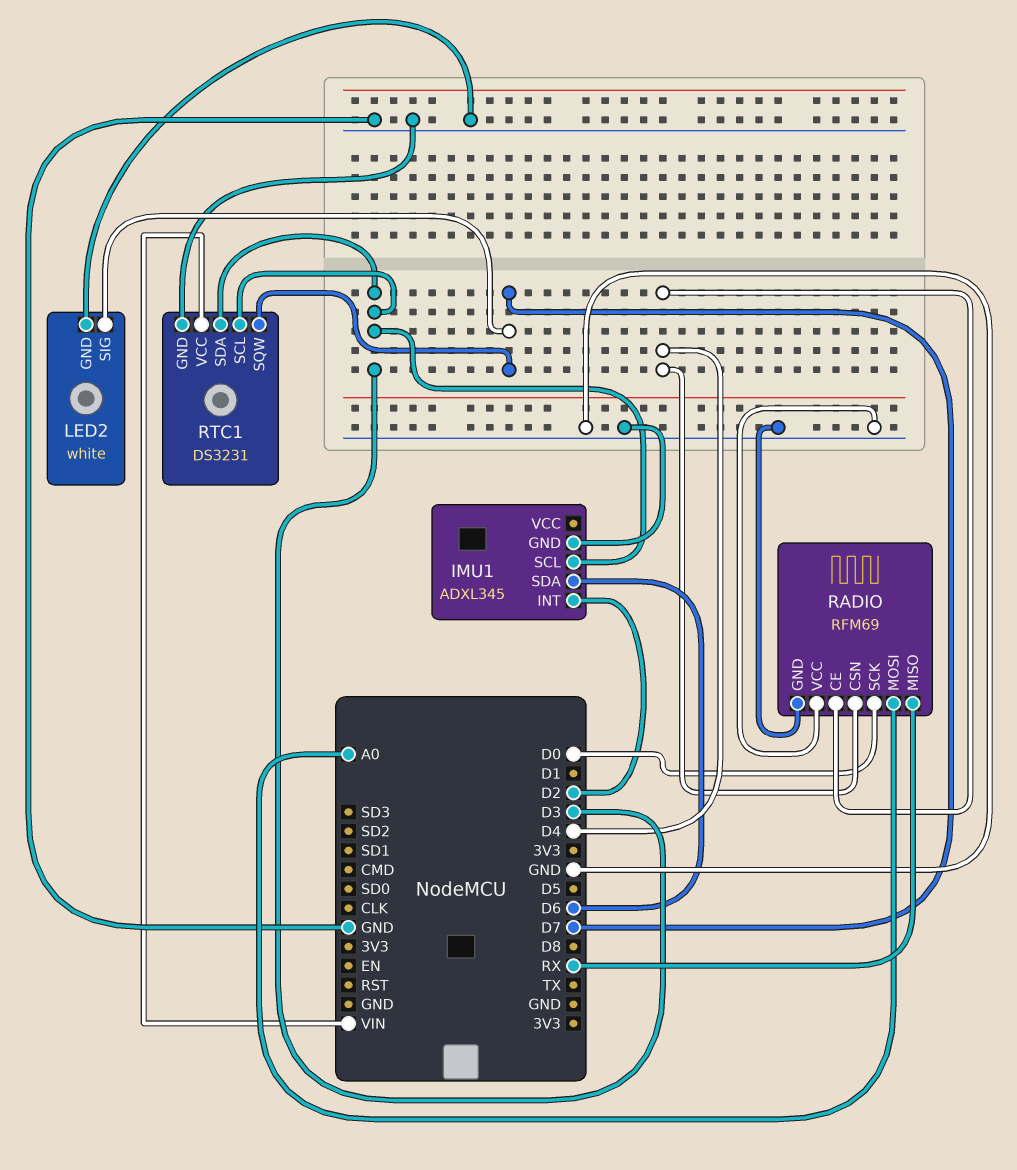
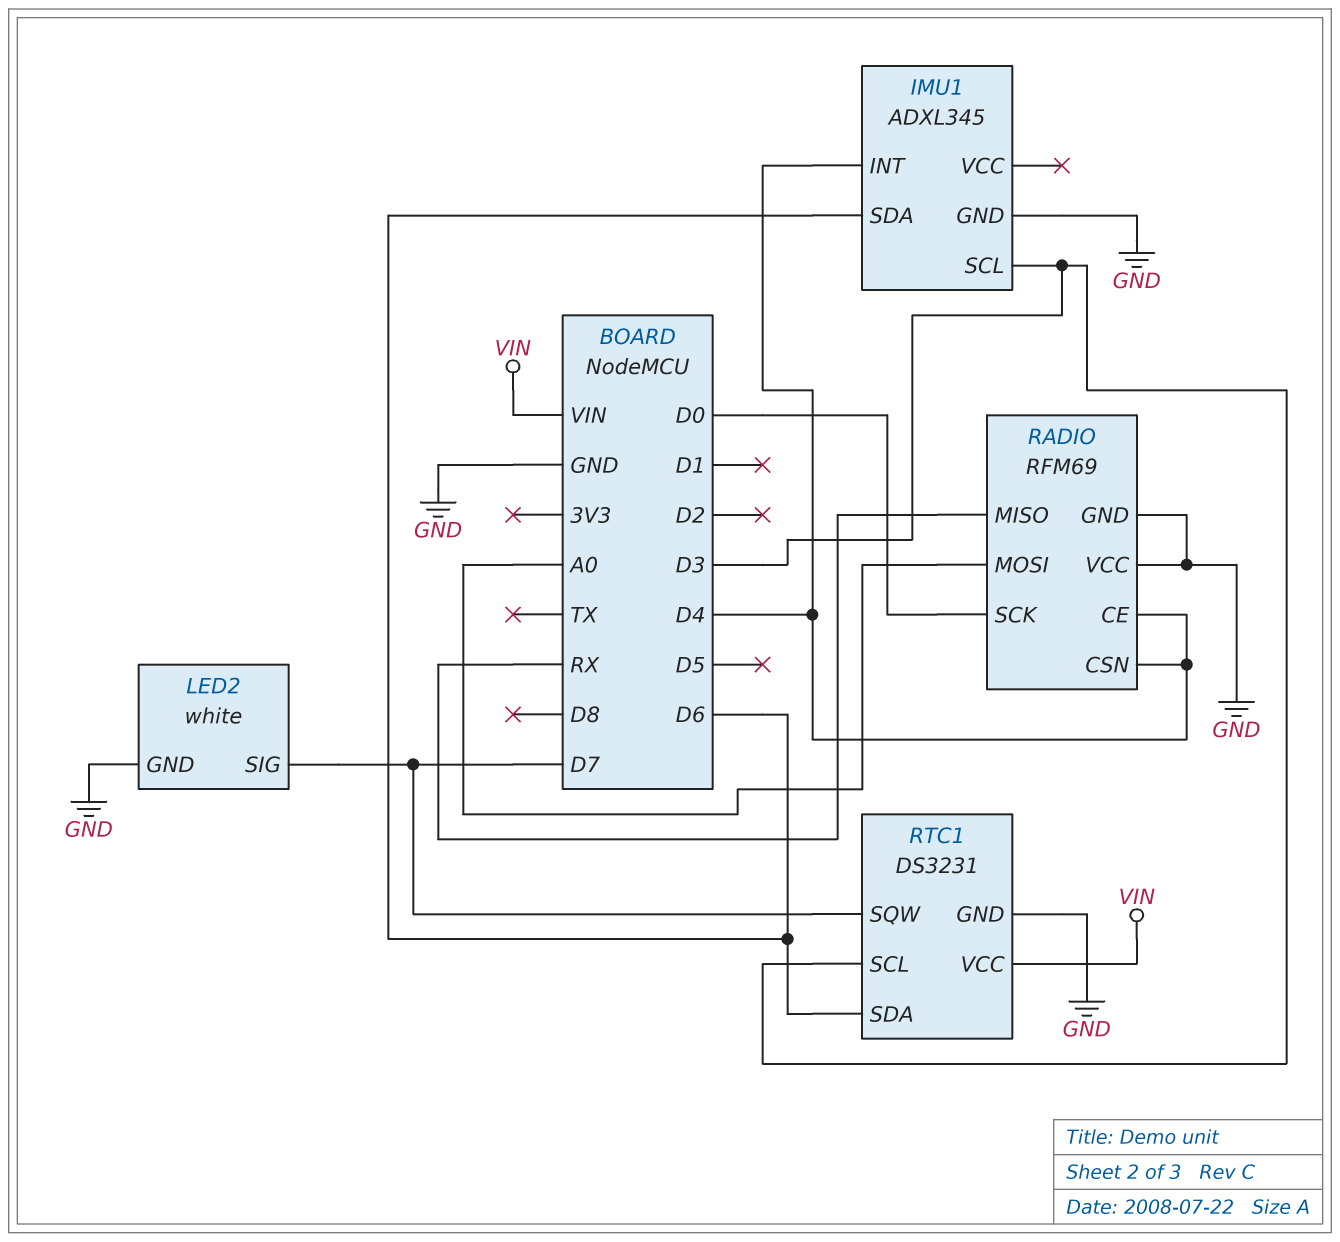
IMU1 pin INT: D2 -> D4
RTC1 pin SDA: D3 -> D6

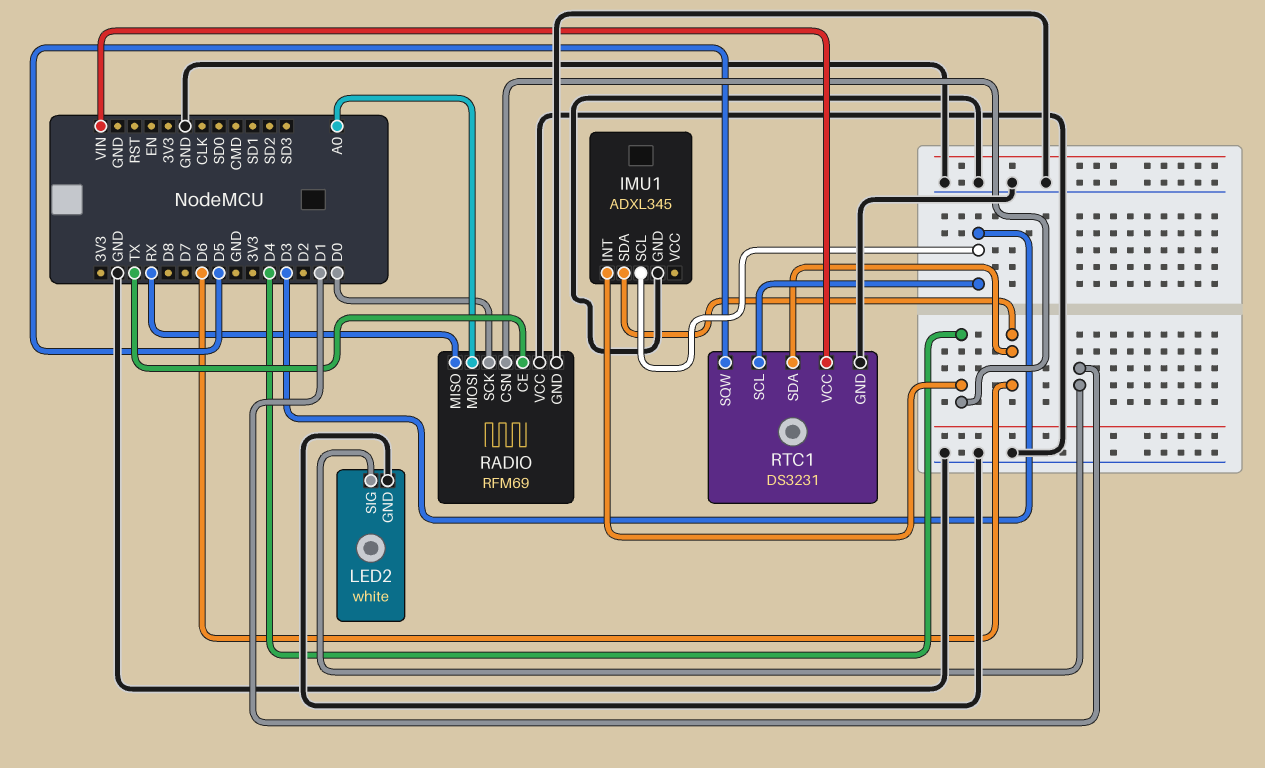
LED2 pin SIG: D7 -> D1
RADIO pin CE: D4 -> TX
RTC1 pin SQW: D7 -> D5

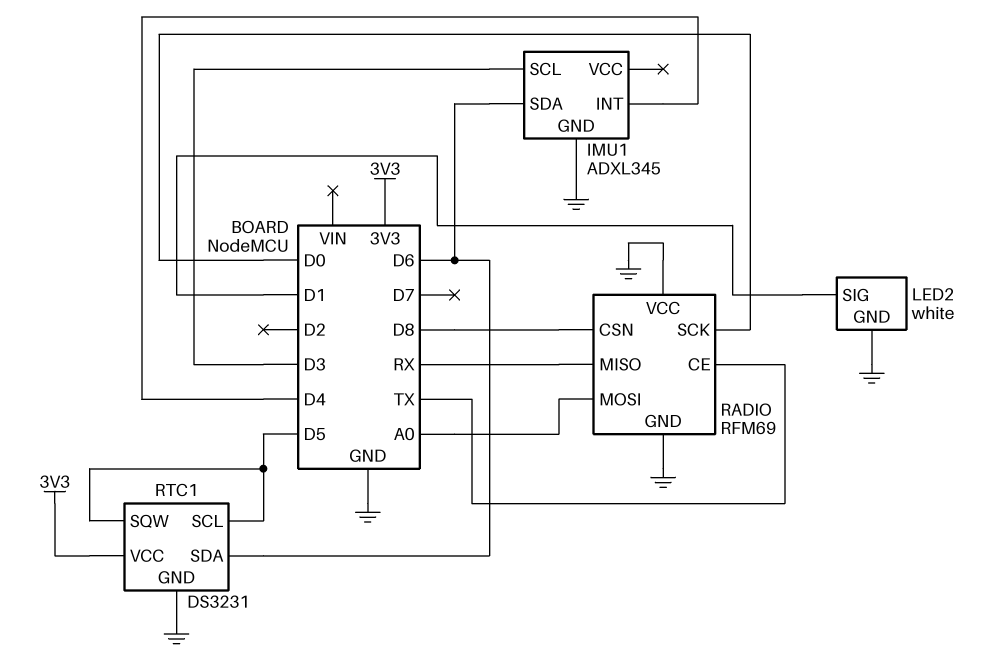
RADIO pin CSN: D4 -> D8
RTC1 pin SCL: D3 -> D5
RTC1 pin VCC: VIN -> 3V3

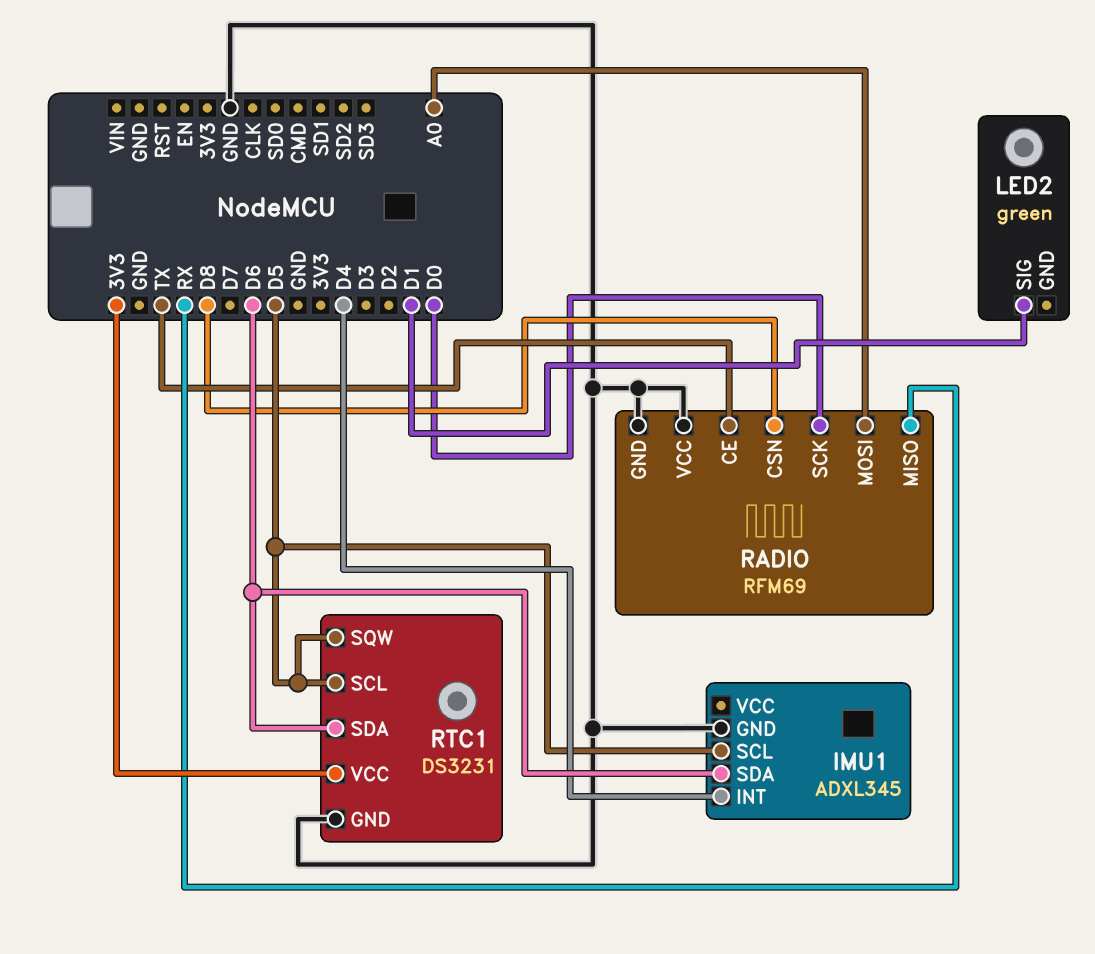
IMU1 pin SCL: D3 -> D5
LED2: white -> green
LED2 pin GND: GND -> none

